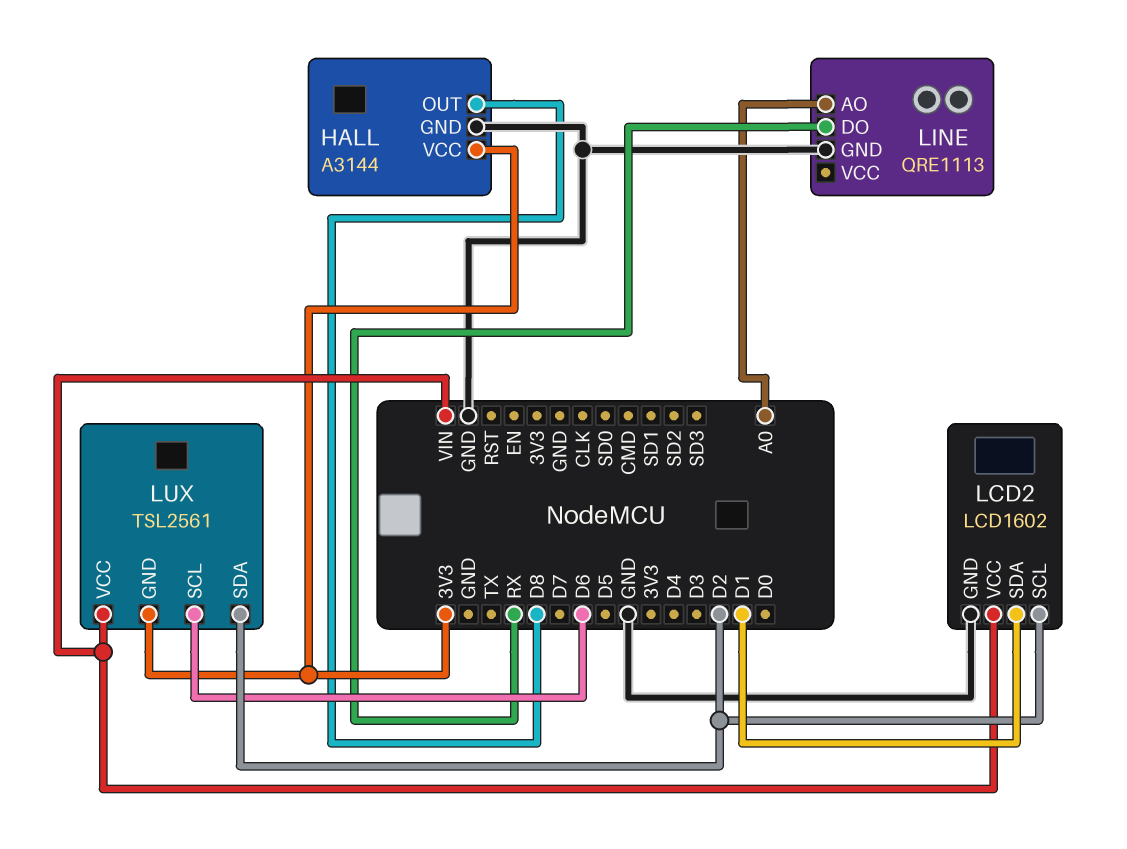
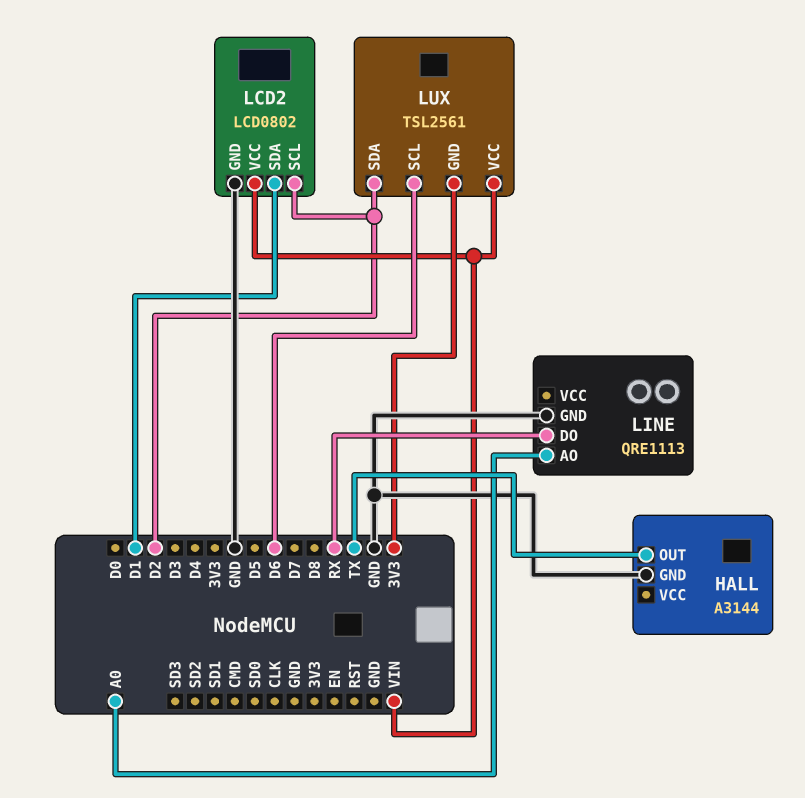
HALL pin OUT: D8 -> TX
HALL pin VCC: 3V3 -> none
LCD2: LCD1602 -> LCD0802

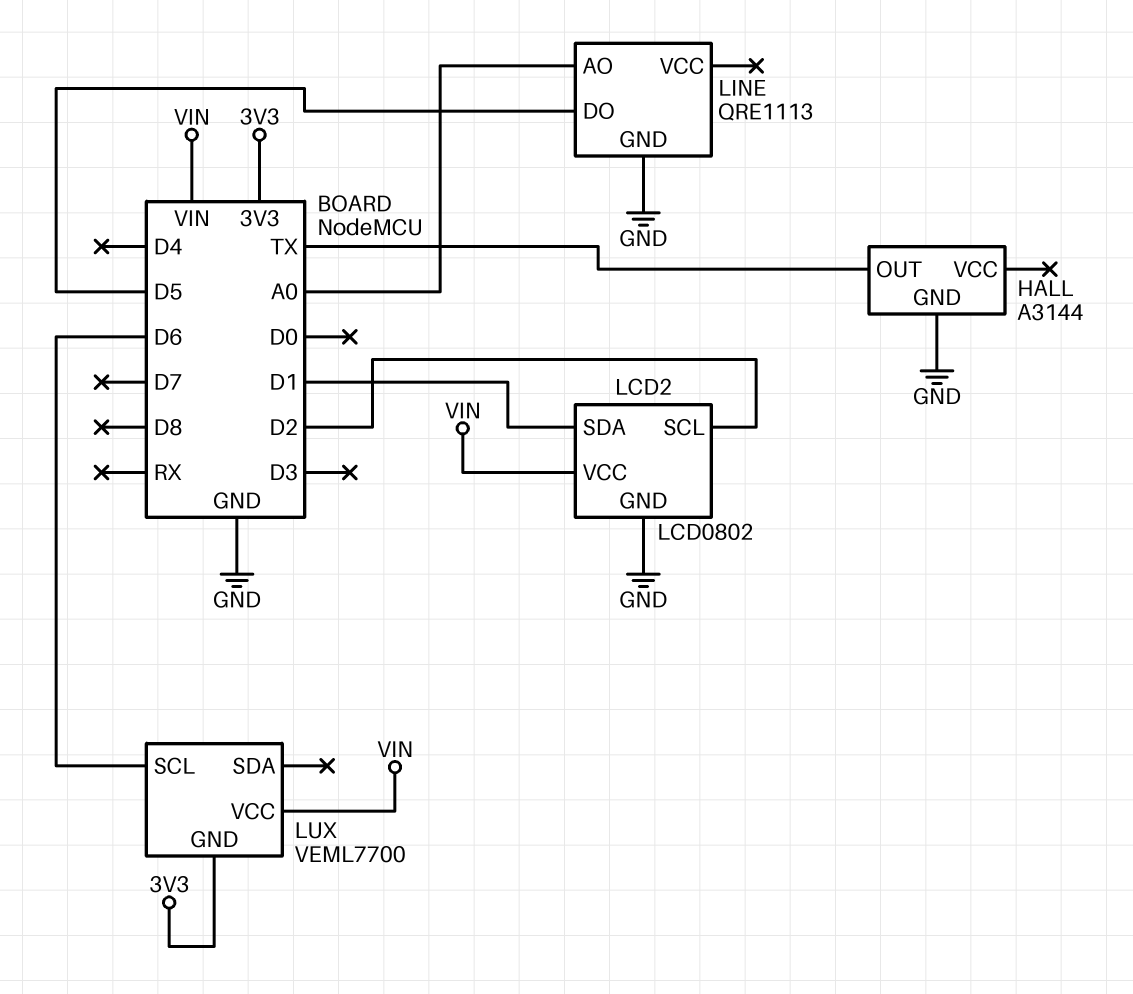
LINE pin DO: RX -> D5
LUX: TSL2561 -> VEML7700
LUX pin SDA: D2 -> none

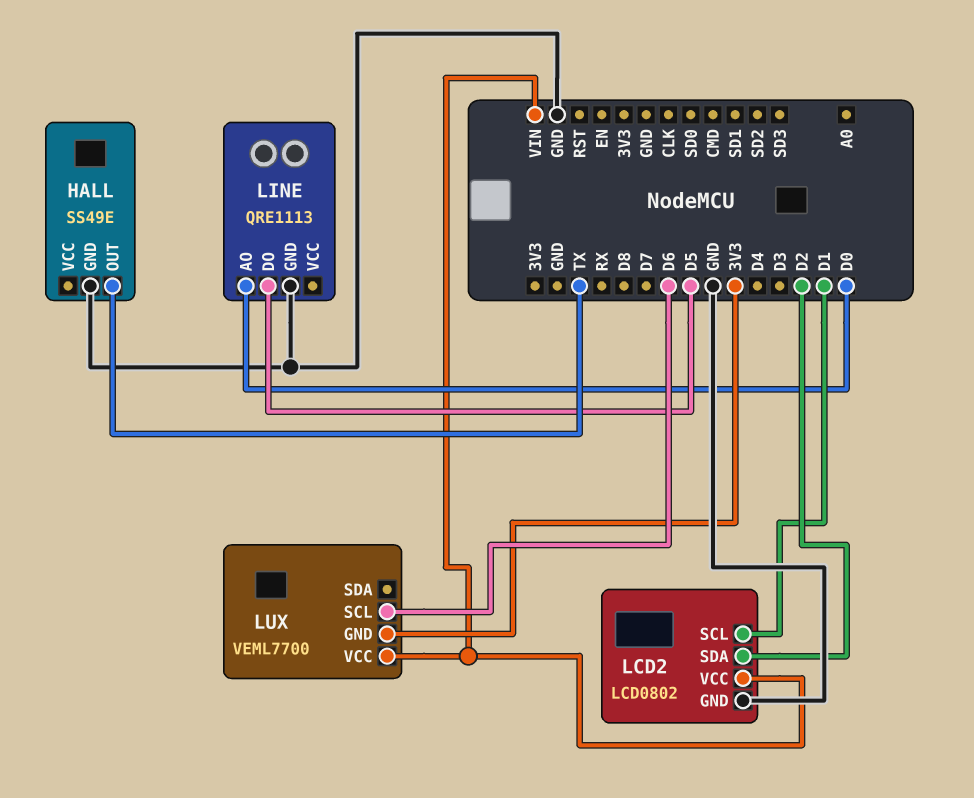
HALL: A3144 -> SS49E
LCD2 pin SCL: D2 -> D1
LCD2 pin SDA: D1 -> D2
LINE pin AO: A0 -> D0

